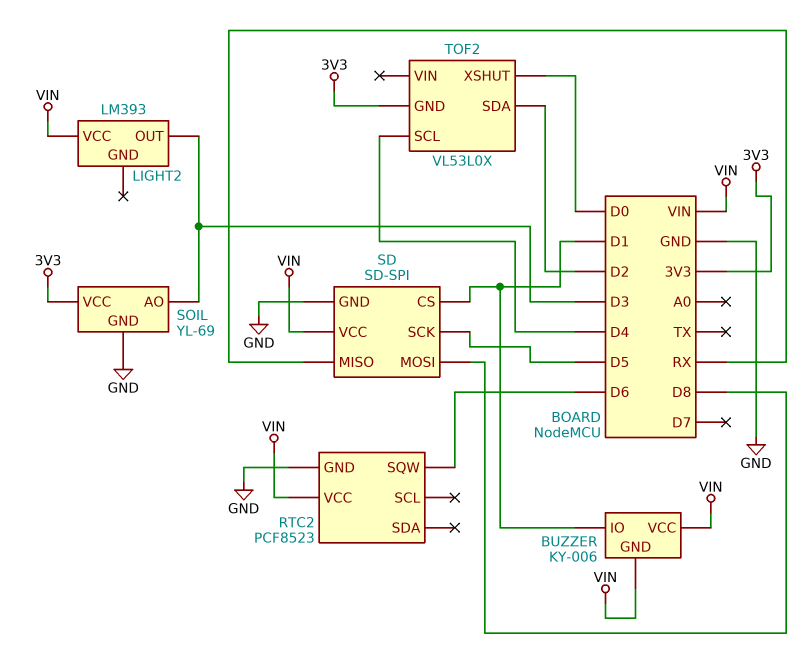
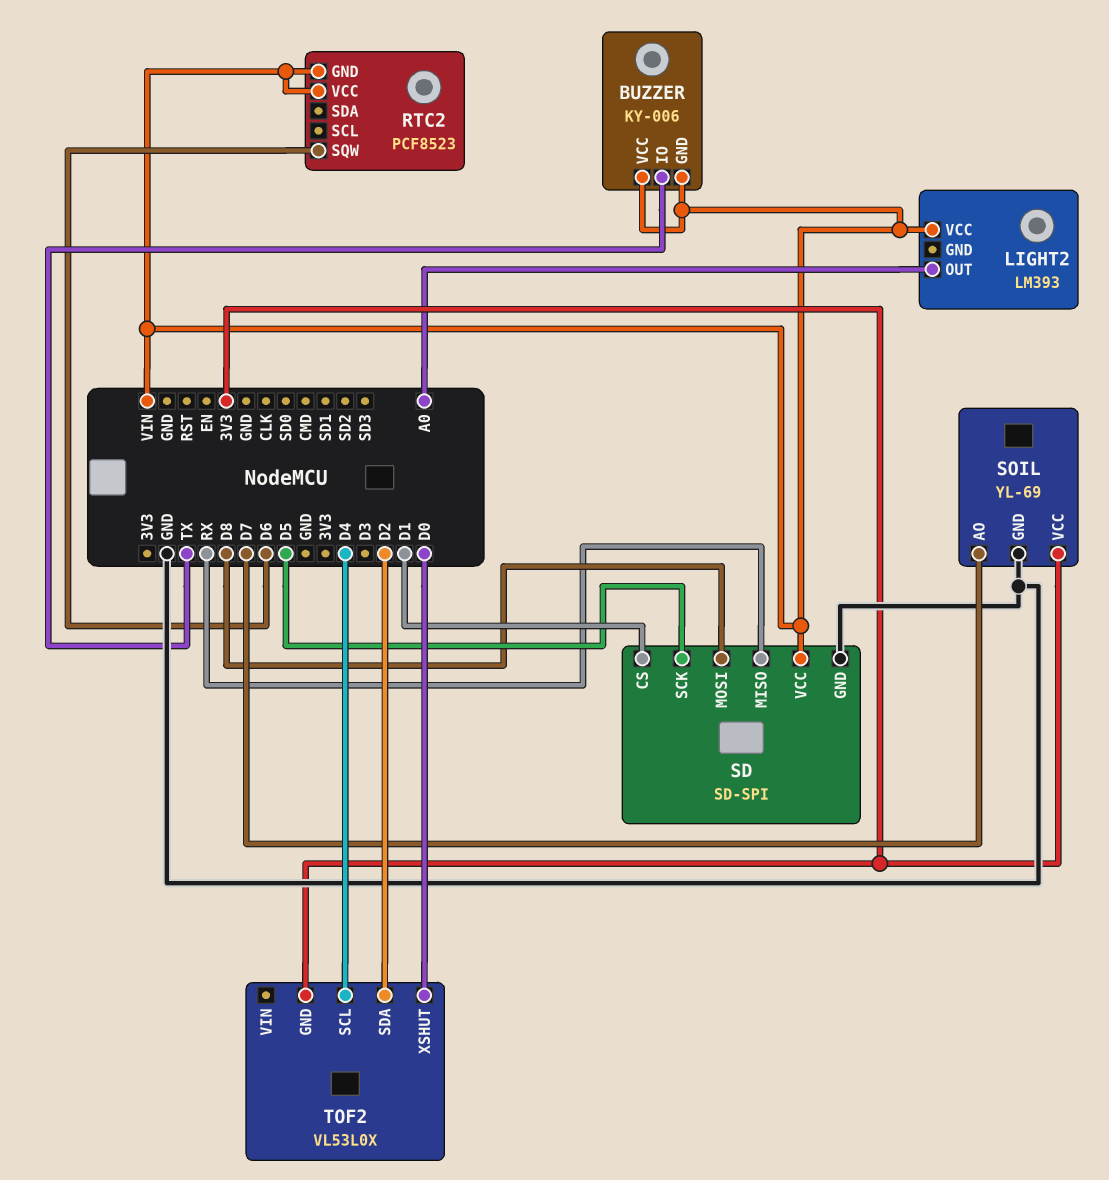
BUZZER pin IO: D1 -> TX
LIGHT2 pin OUT: D3 -> A0
RTC2 pin GND: GND -> VIN
SOIL pin AO: D3 -> D7

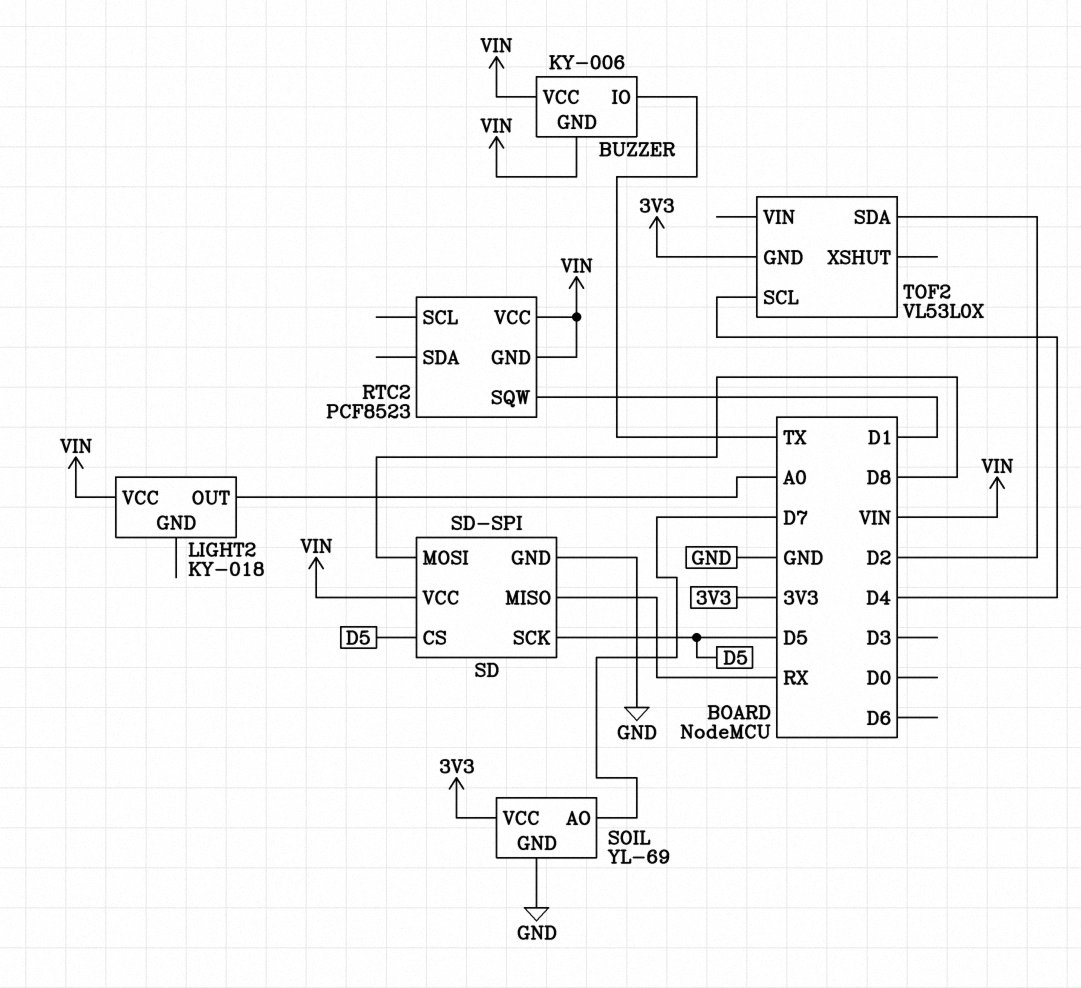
LIGHT2: LM393 -> KY-018
RTC2 pin SQW: D6 -> D1
SD pin CS: D1 -> D5
TOF2 pin XSHUT: D0 -> none

